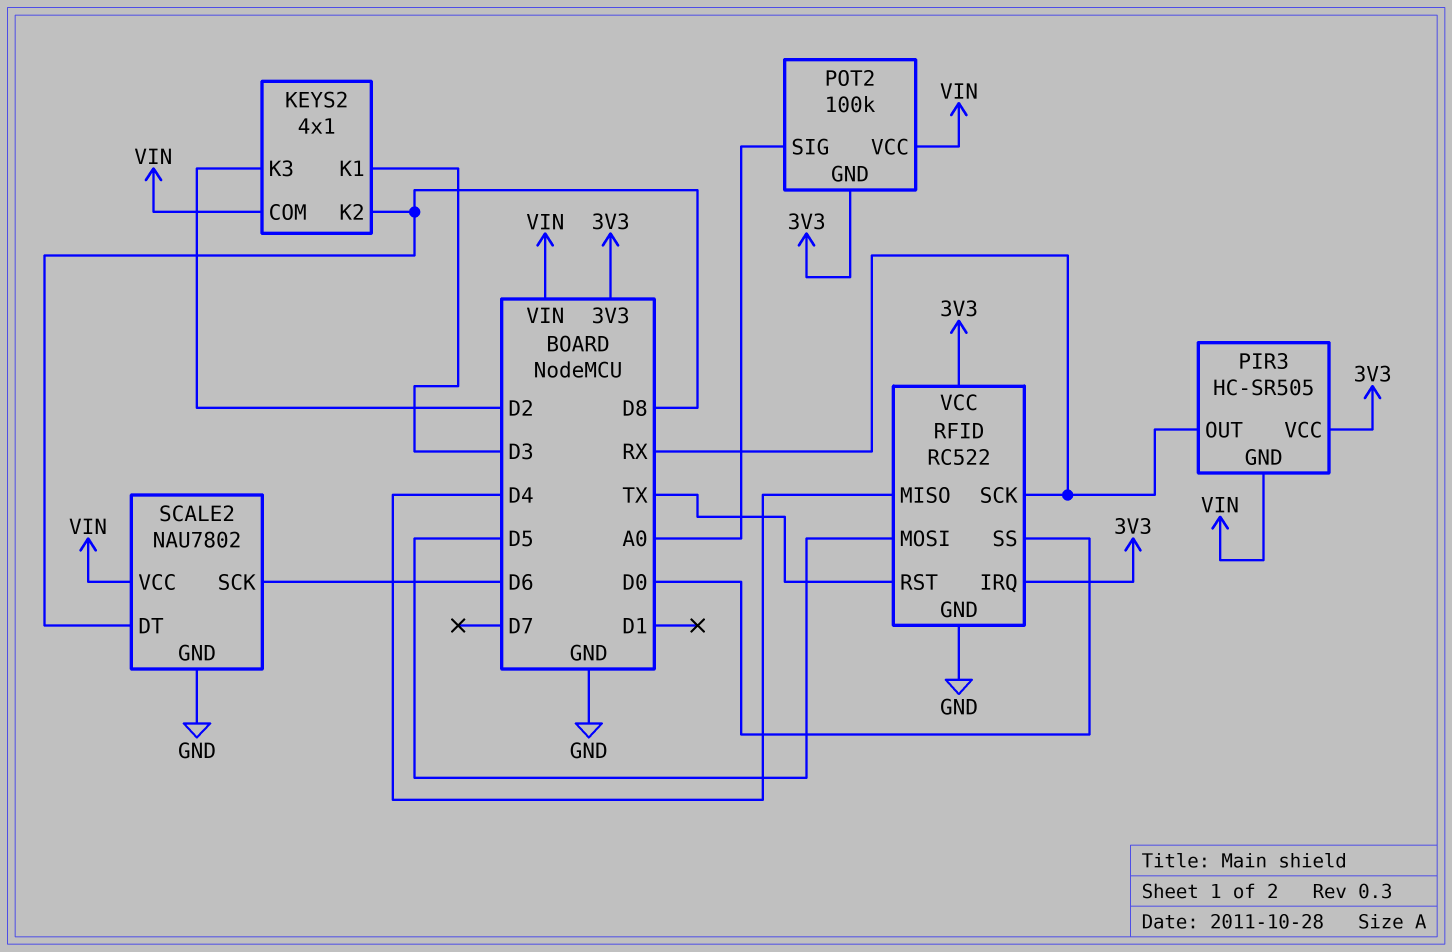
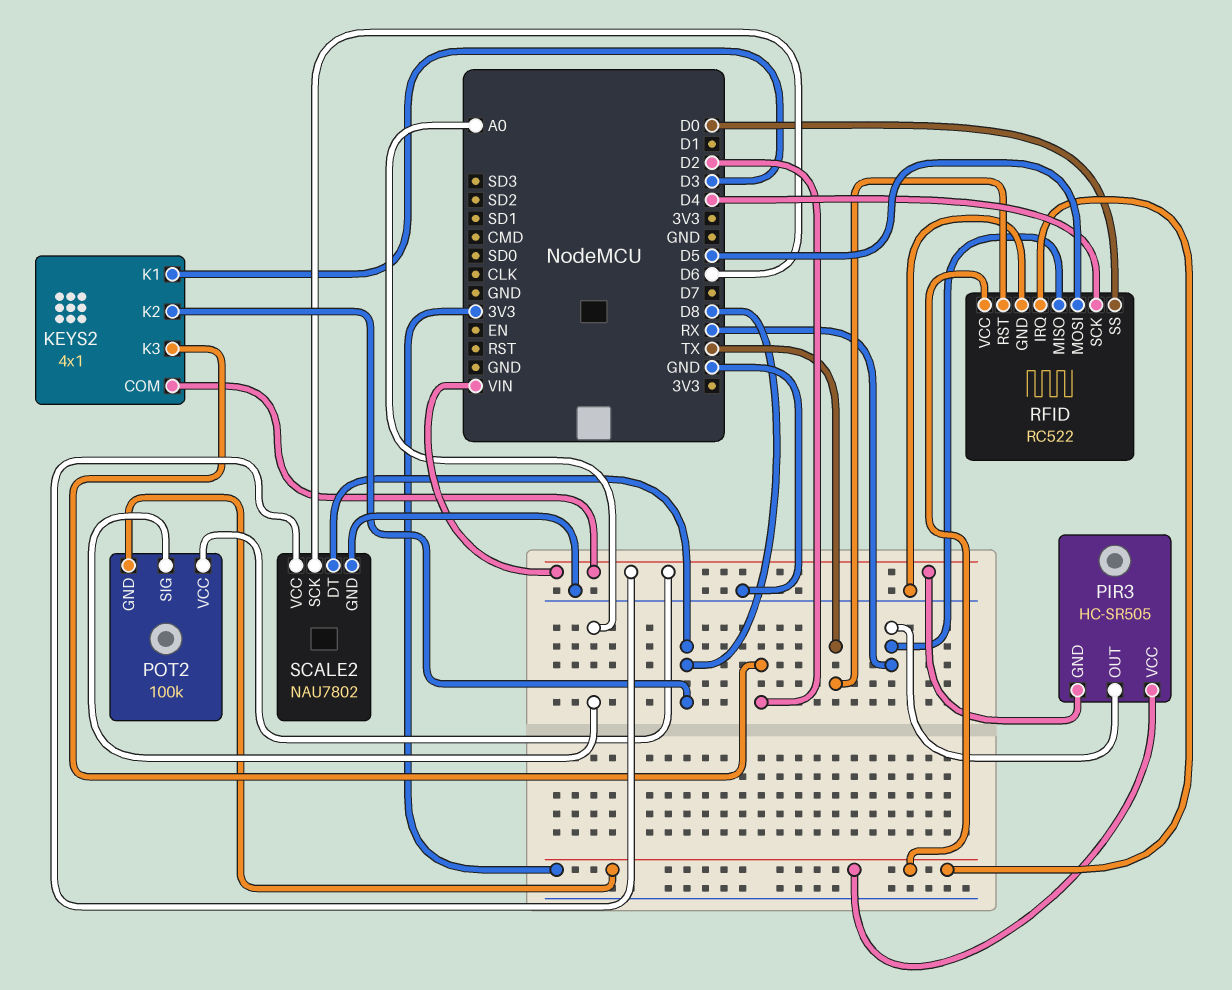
RFID pin MISO: D4 -> RX
RFID pin SCK: RX -> D4

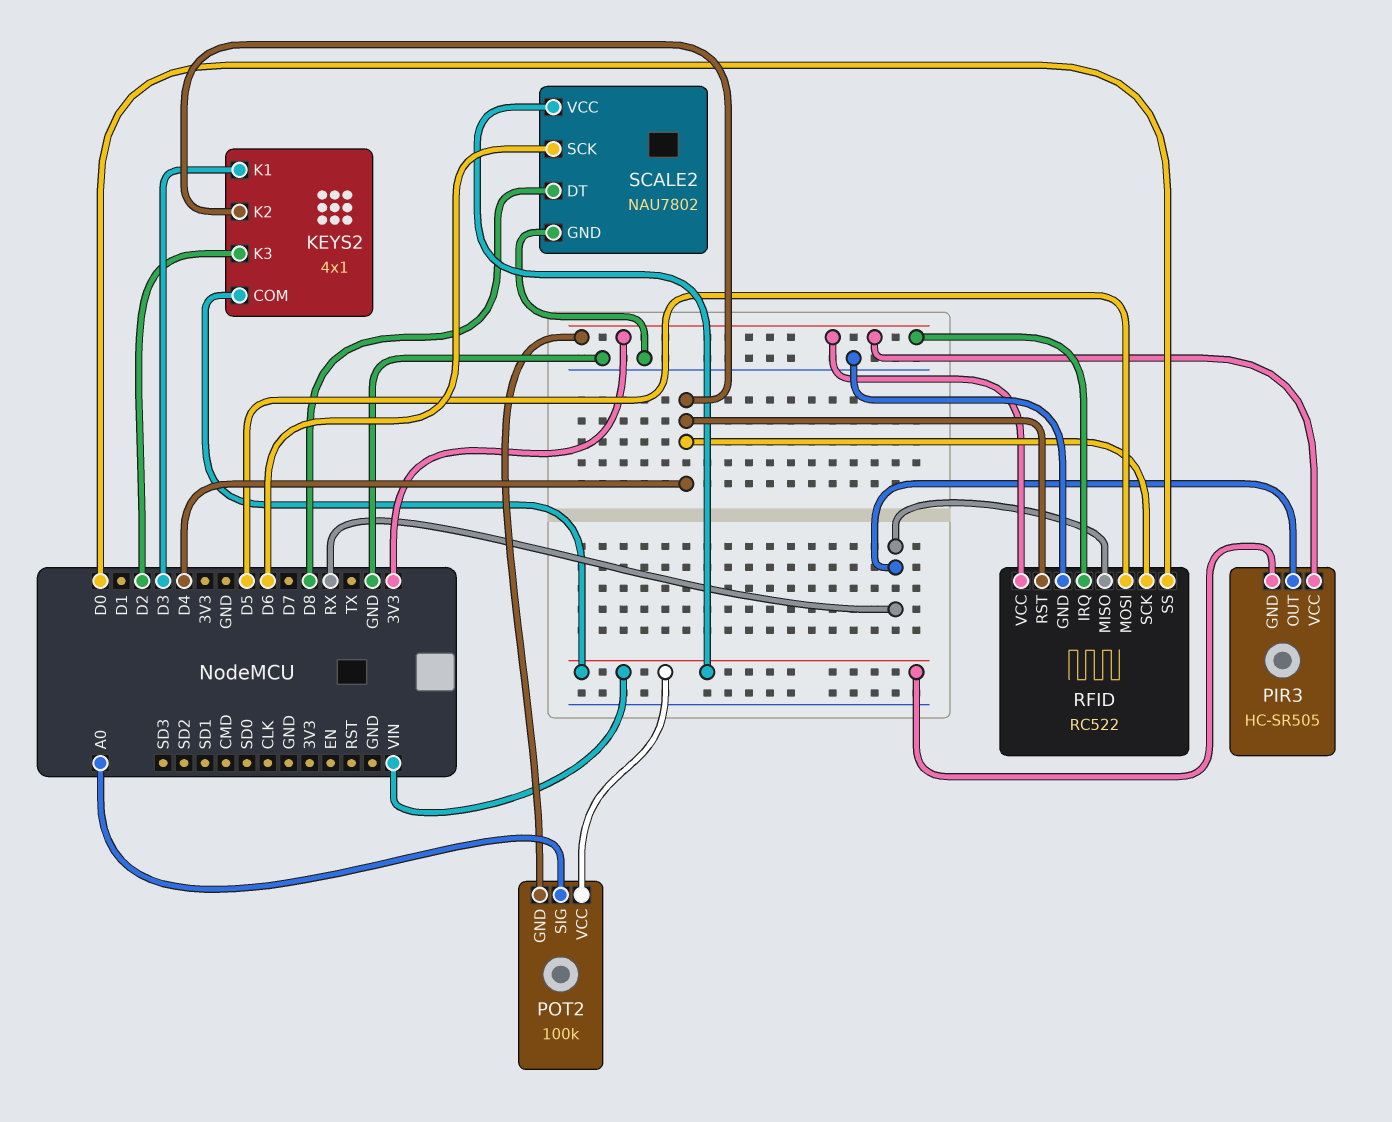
KEYS2 pin K2: D8 -> D4
RFID pin RST: TX -> D4

